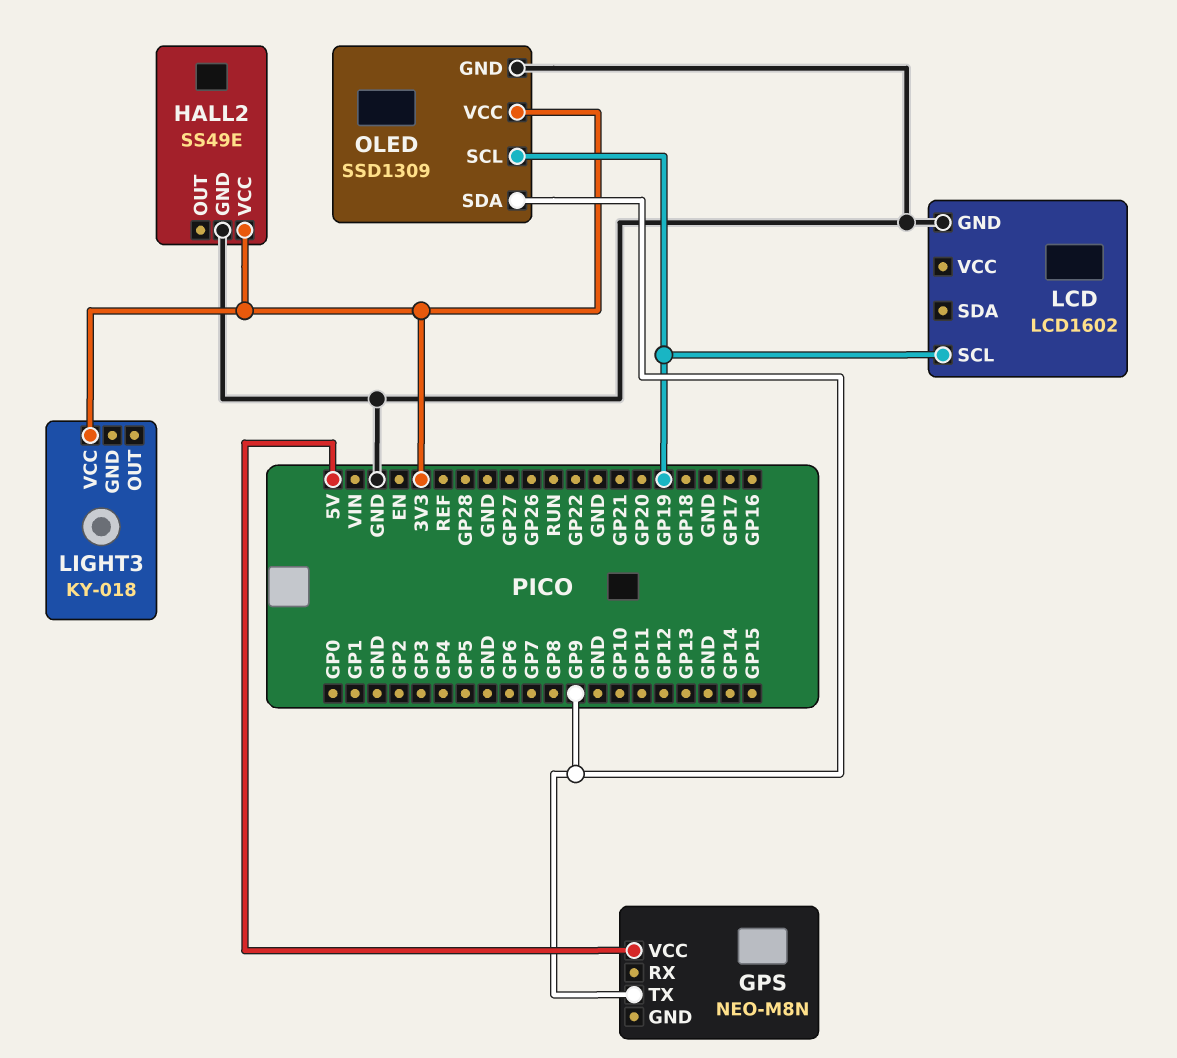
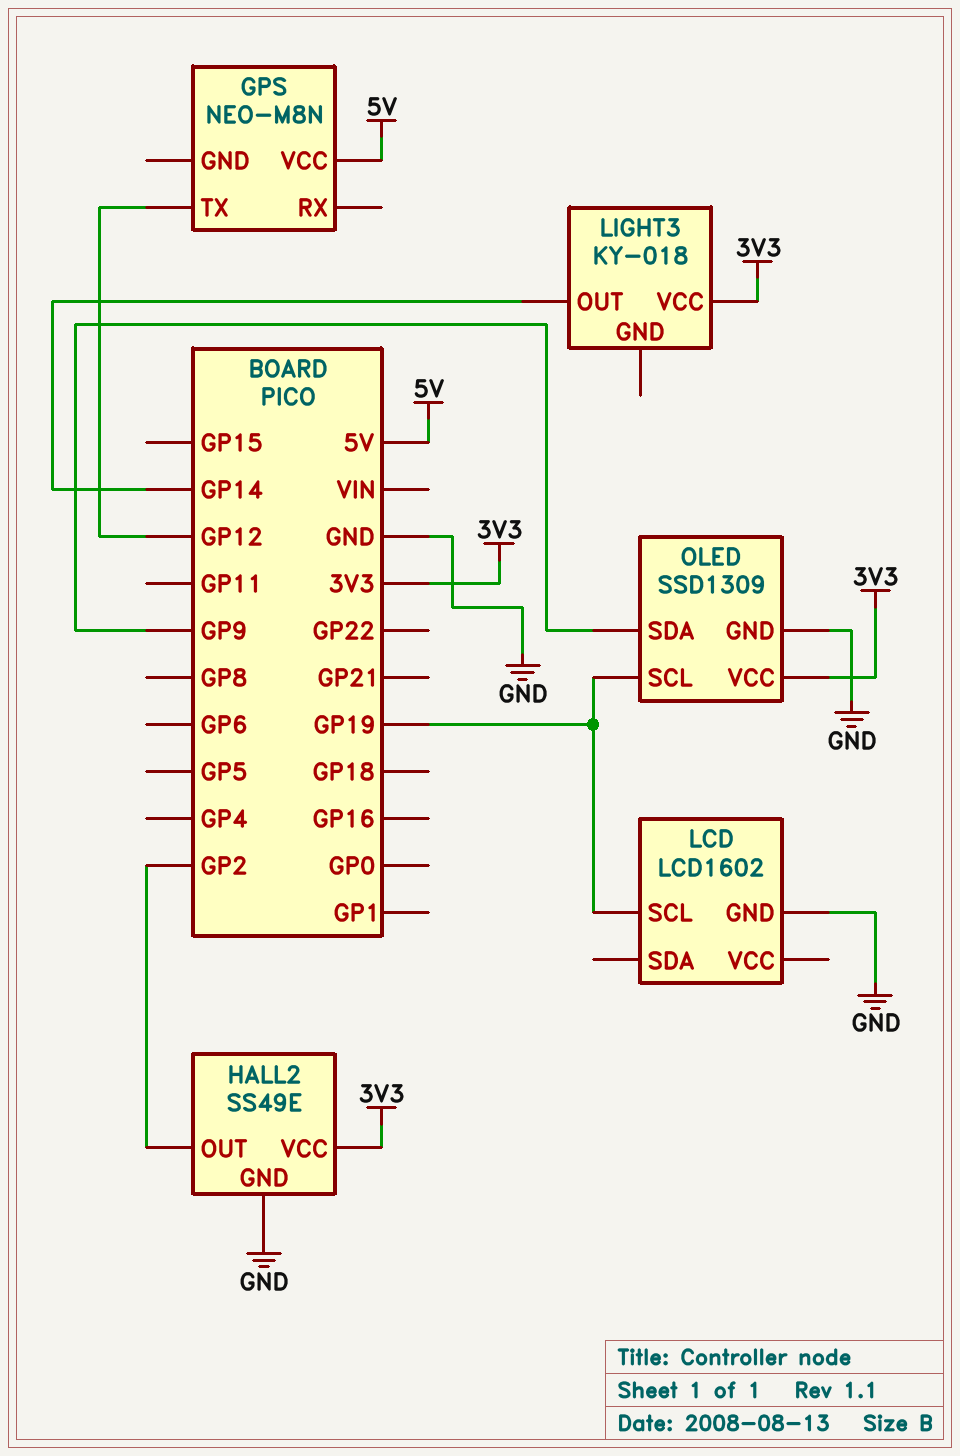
GPS pin TX: GP9 -> GP12
HALL2 pin OUT: none -> GP2
LIGHT3 pin OUT: none -> GP14

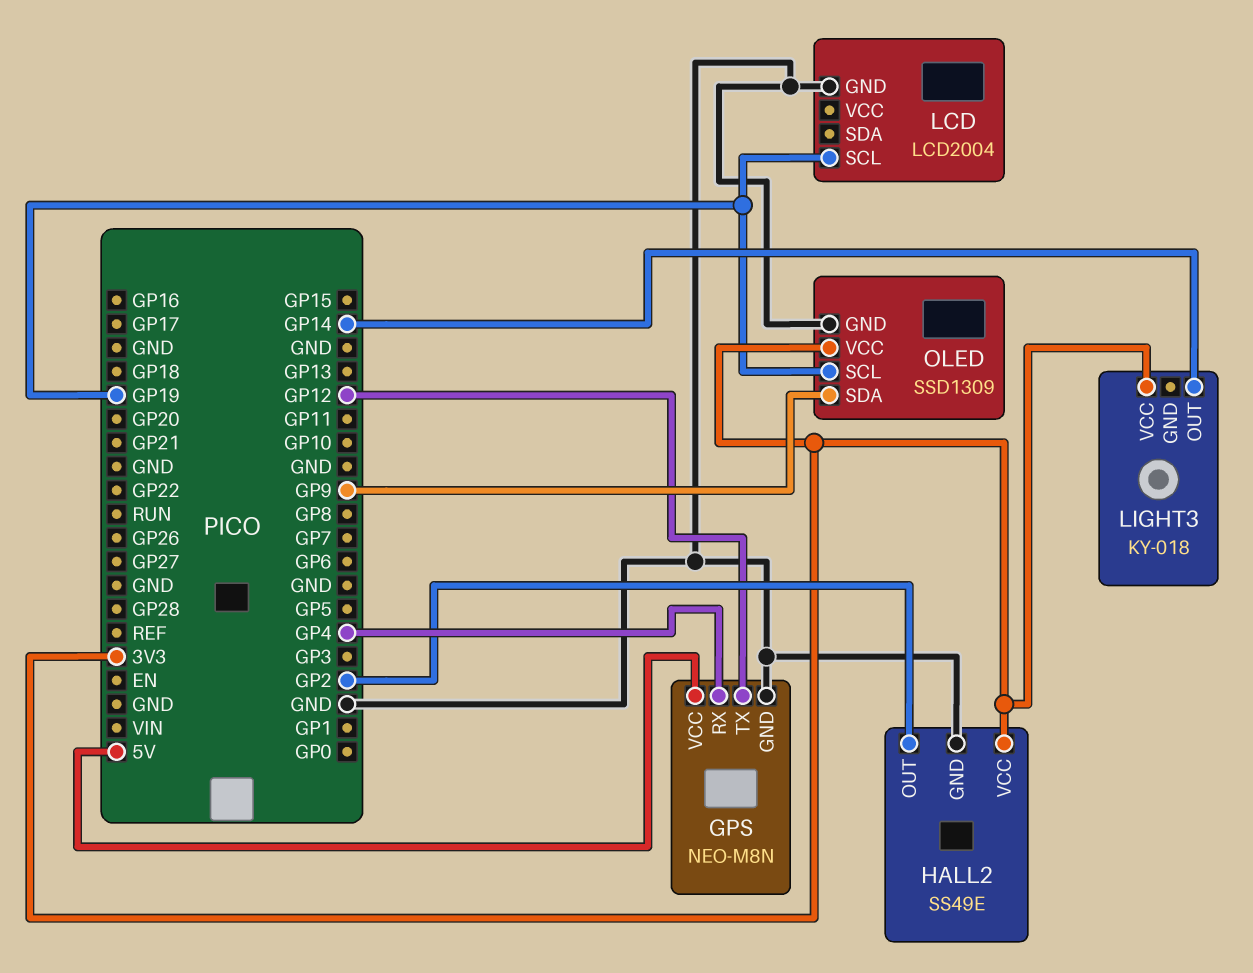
GPS pin GND: none -> GND
GPS pin RX: none -> GP4
LCD: LCD1602 -> LCD2004

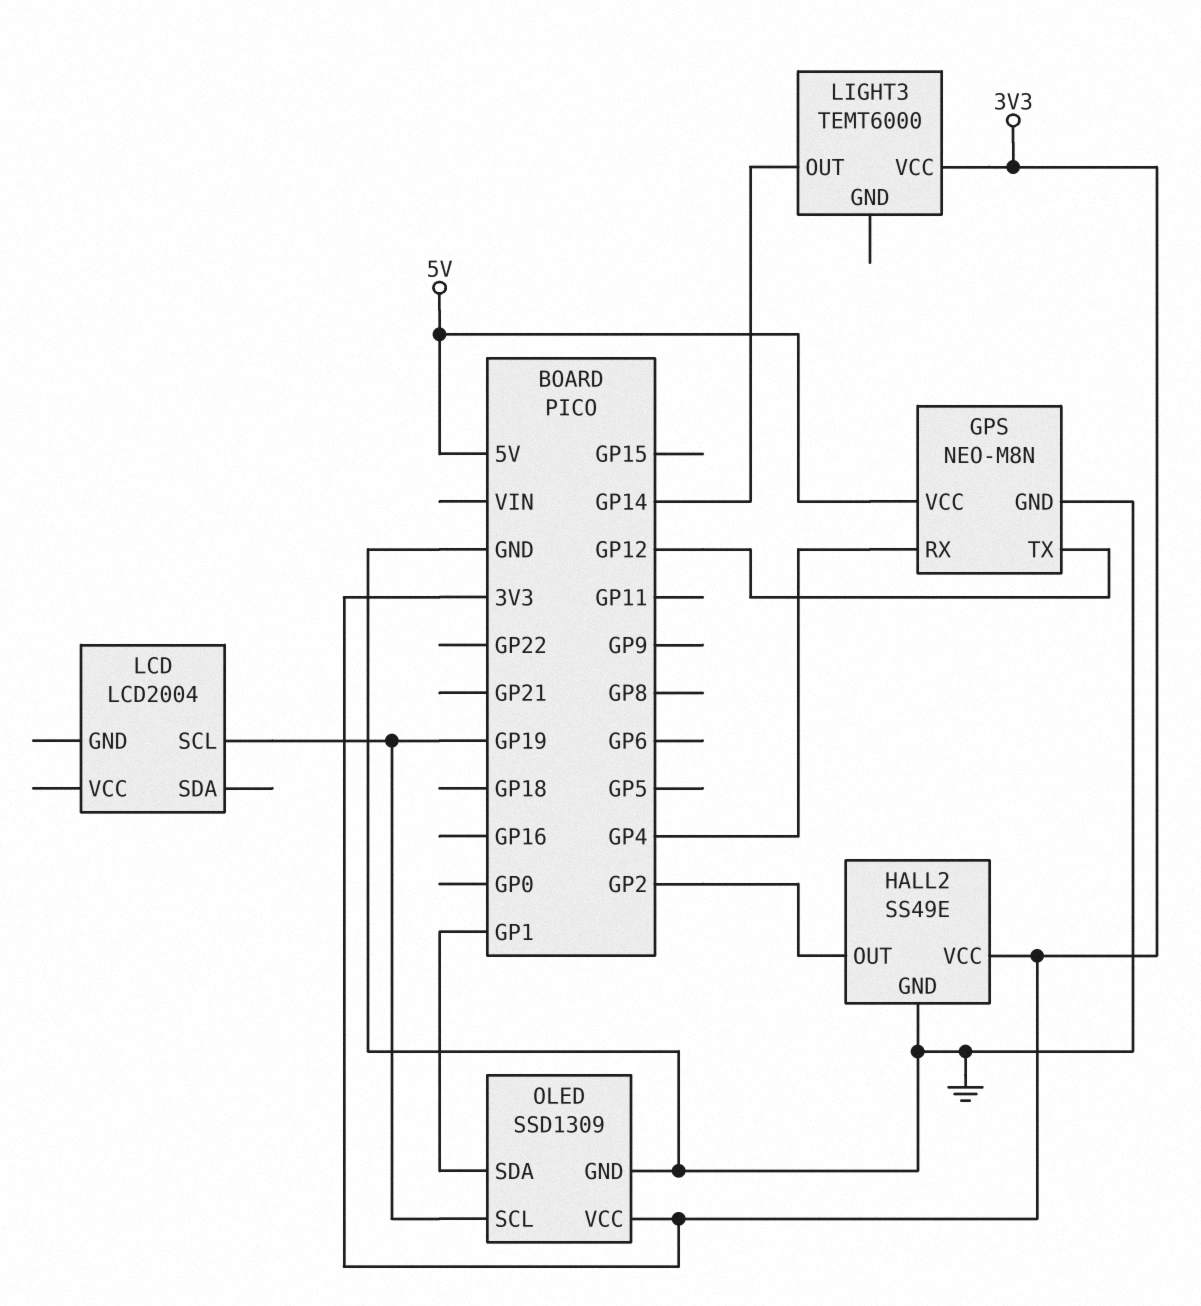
LCD pin GND: GND -> none
LIGHT3: KY-018 -> TEMT6000
OLED pin SDA: GP9 -> GP1

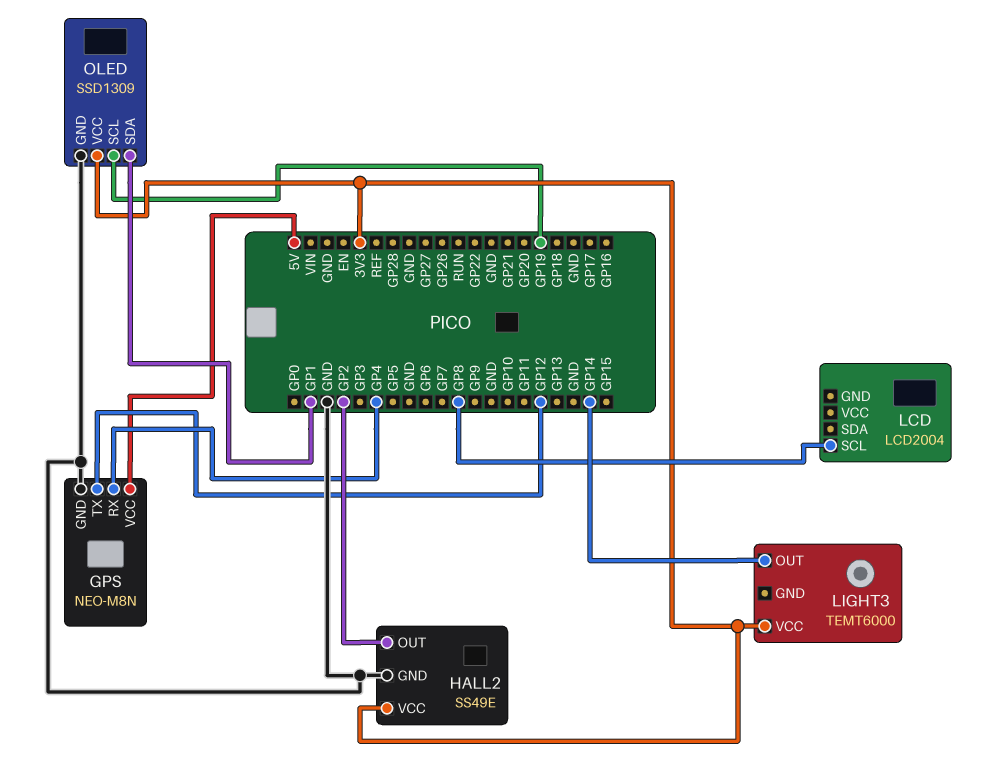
LCD pin SCL: GP19 -> GP8

